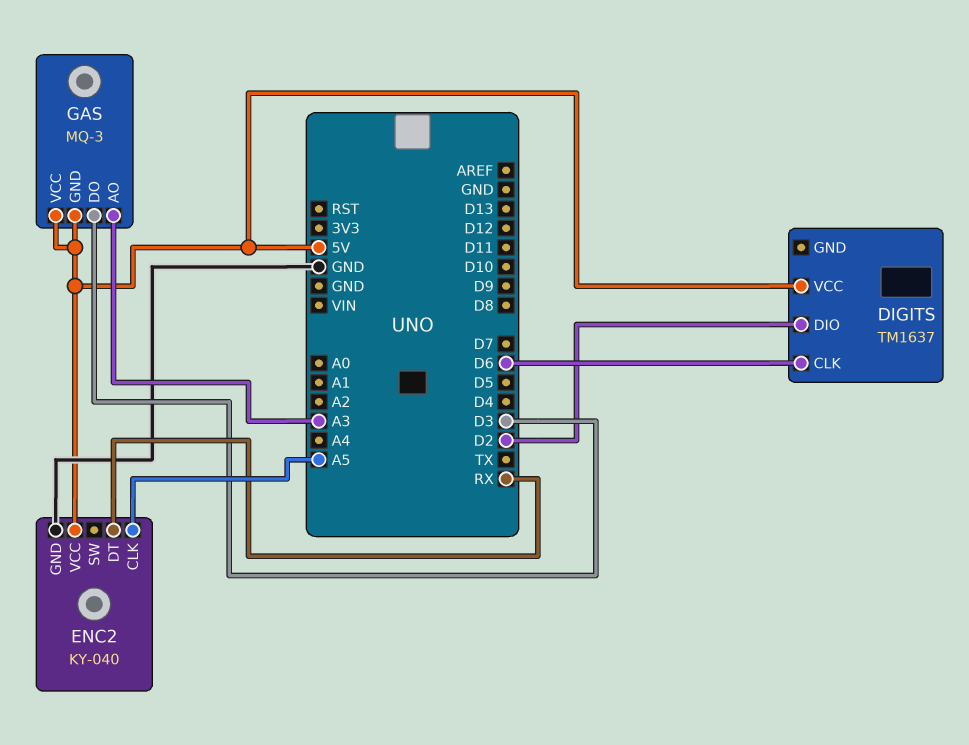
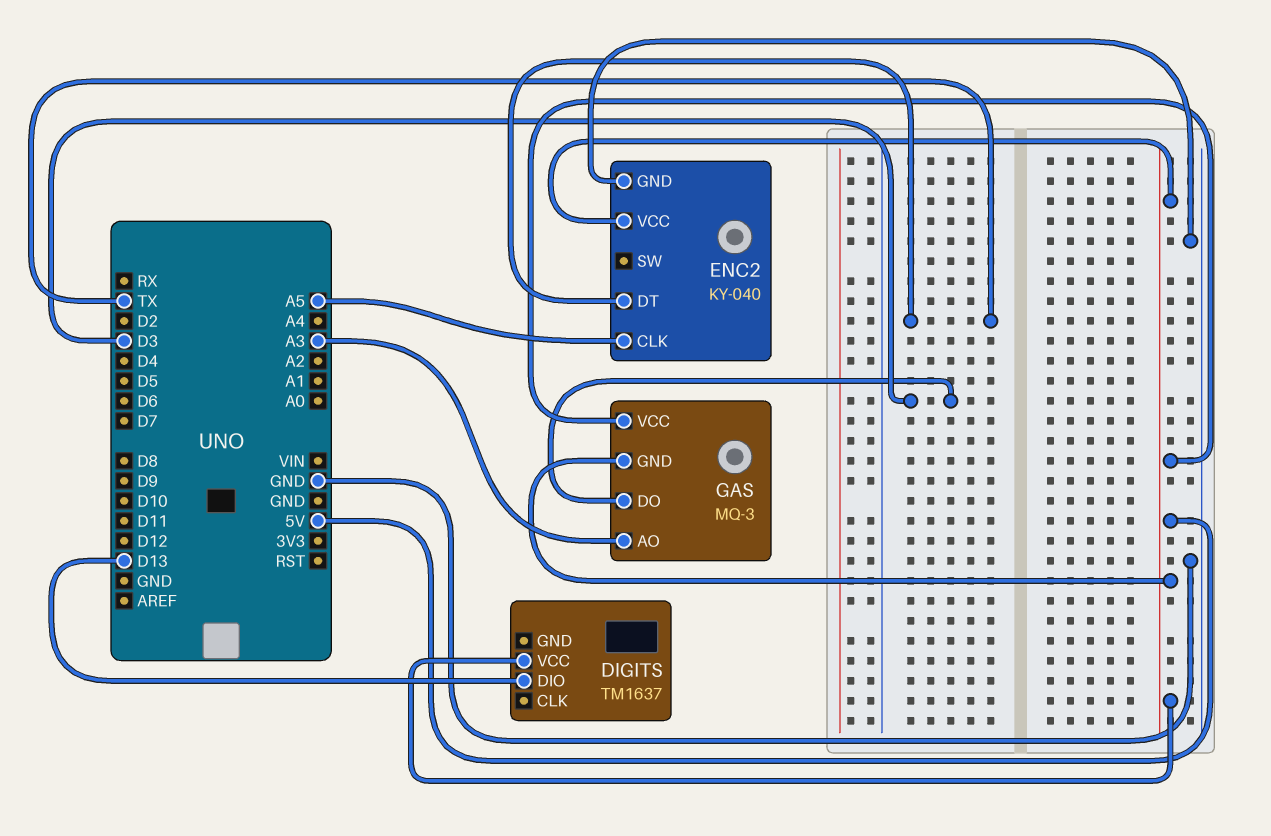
DIGITS pin CLK: D6 -> none
DIGITS pin DIO: D2 -> D13
ENC2 pin DT: RX -> TX

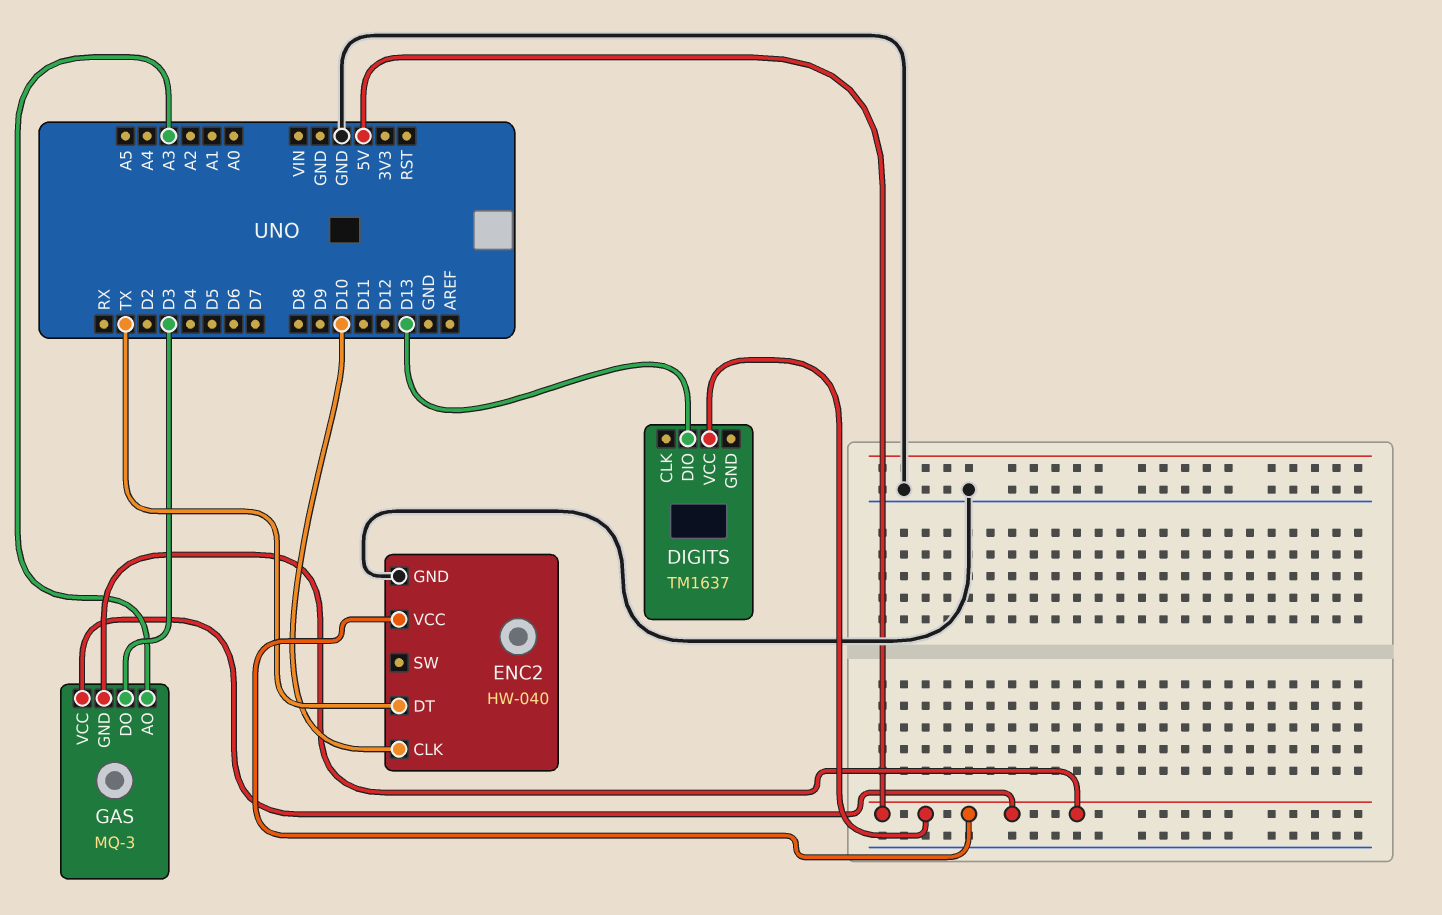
ENC2: KY-040 -> HW-040
ENC2 pin CLK: A5 -> D10

